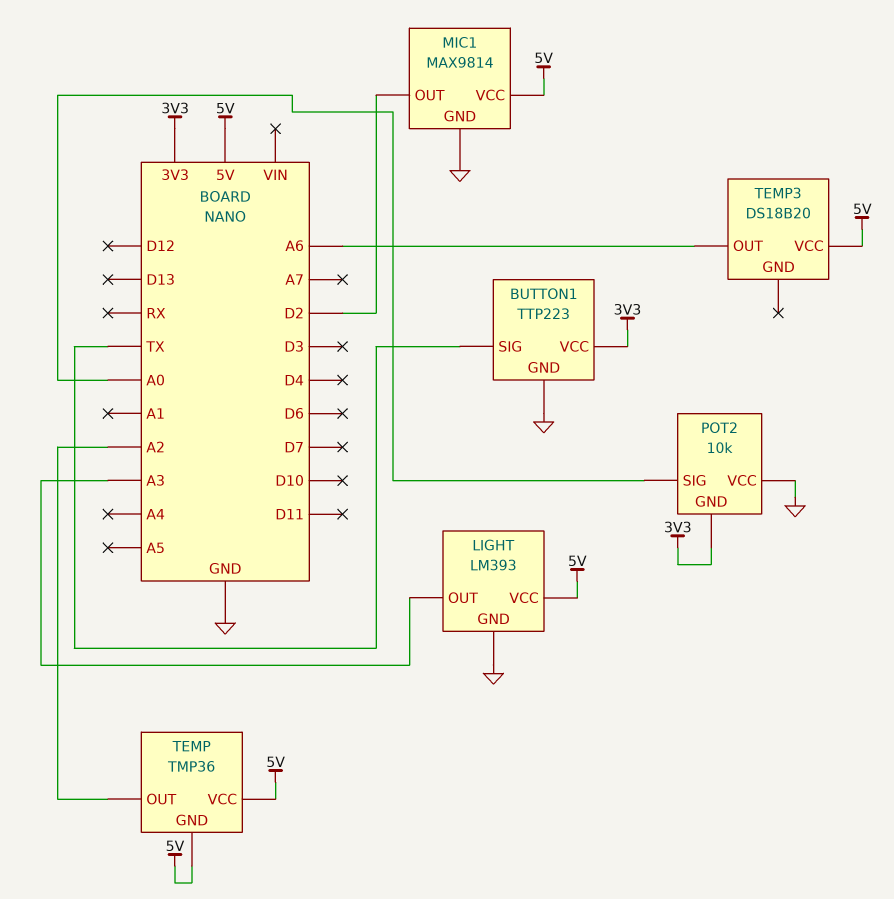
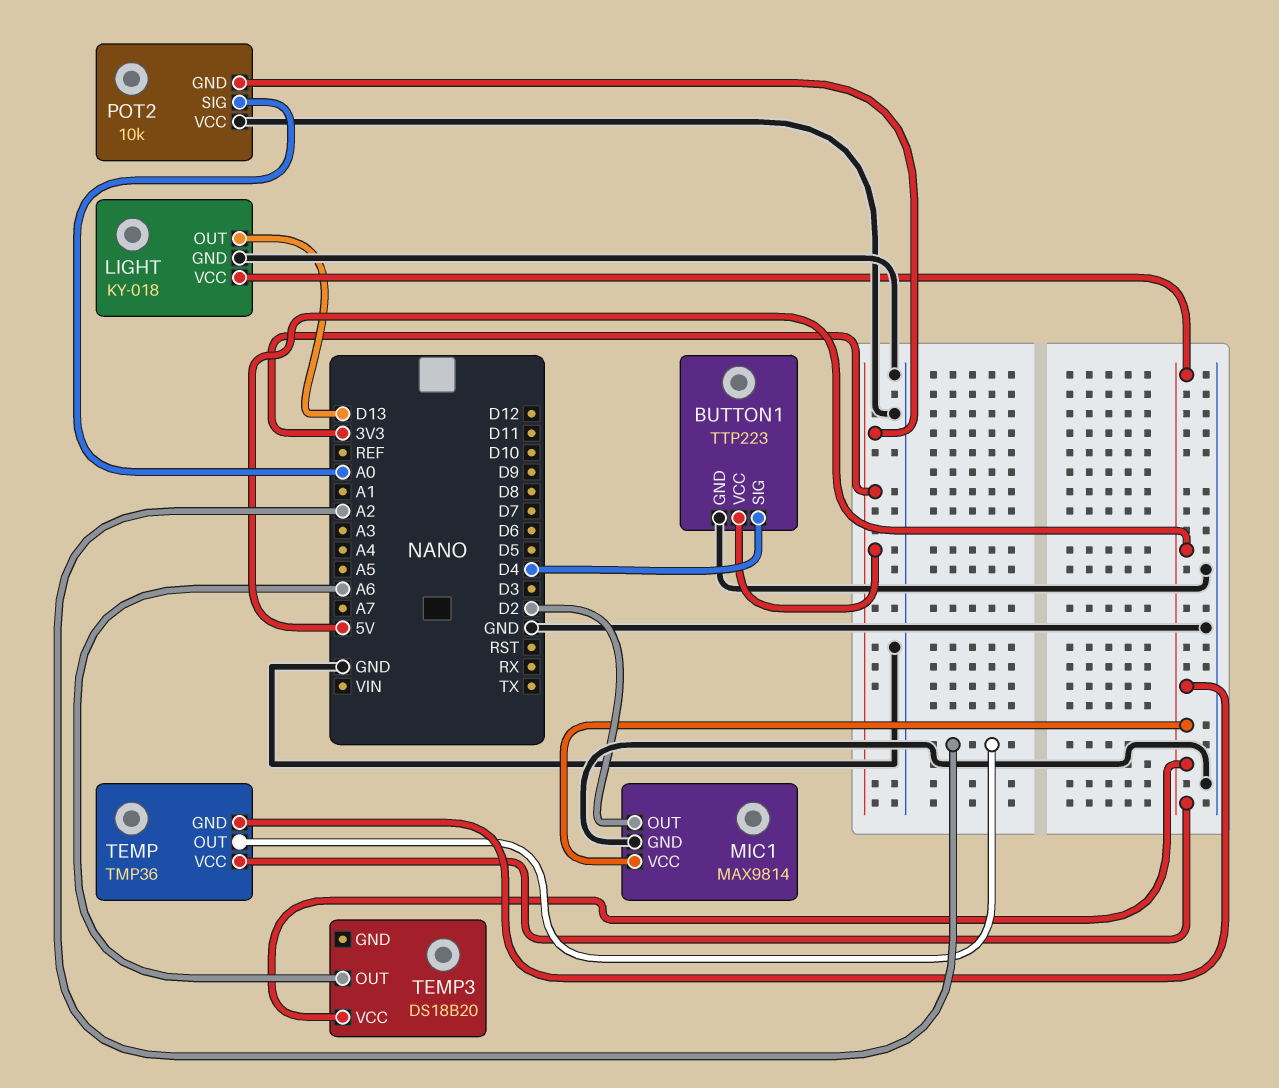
BUTTON1 pin SIG: TX -> D4
LIGHT: LM393 -> KY-018
LIGHT pin OUT: A3 -> D13

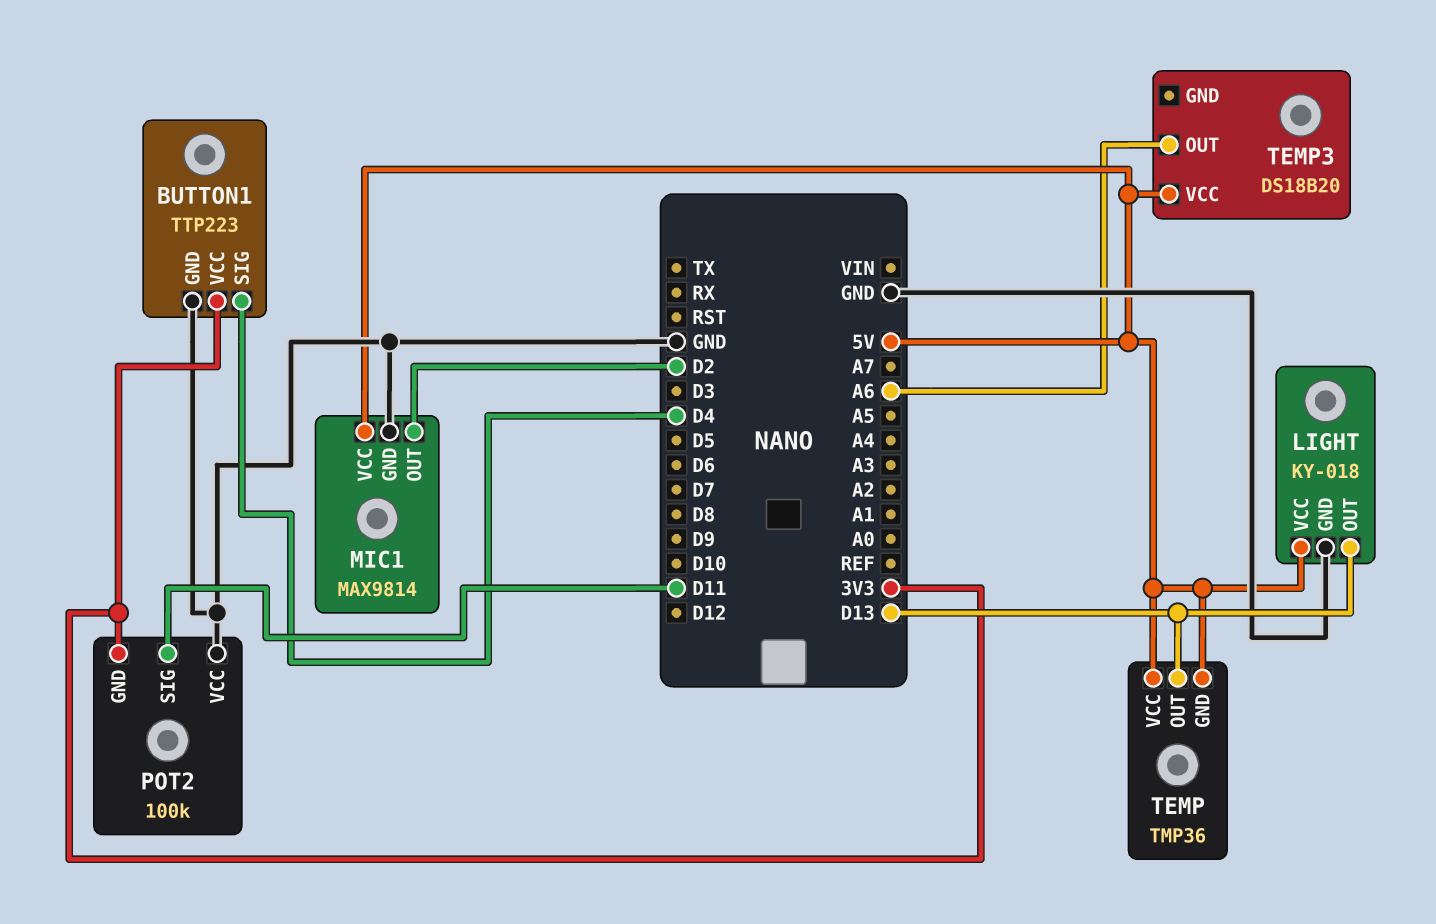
POT2: 10k -> 100k
POT2 pin SIG: A0 -> D11
TEMP pin OUT: A2 -> D13

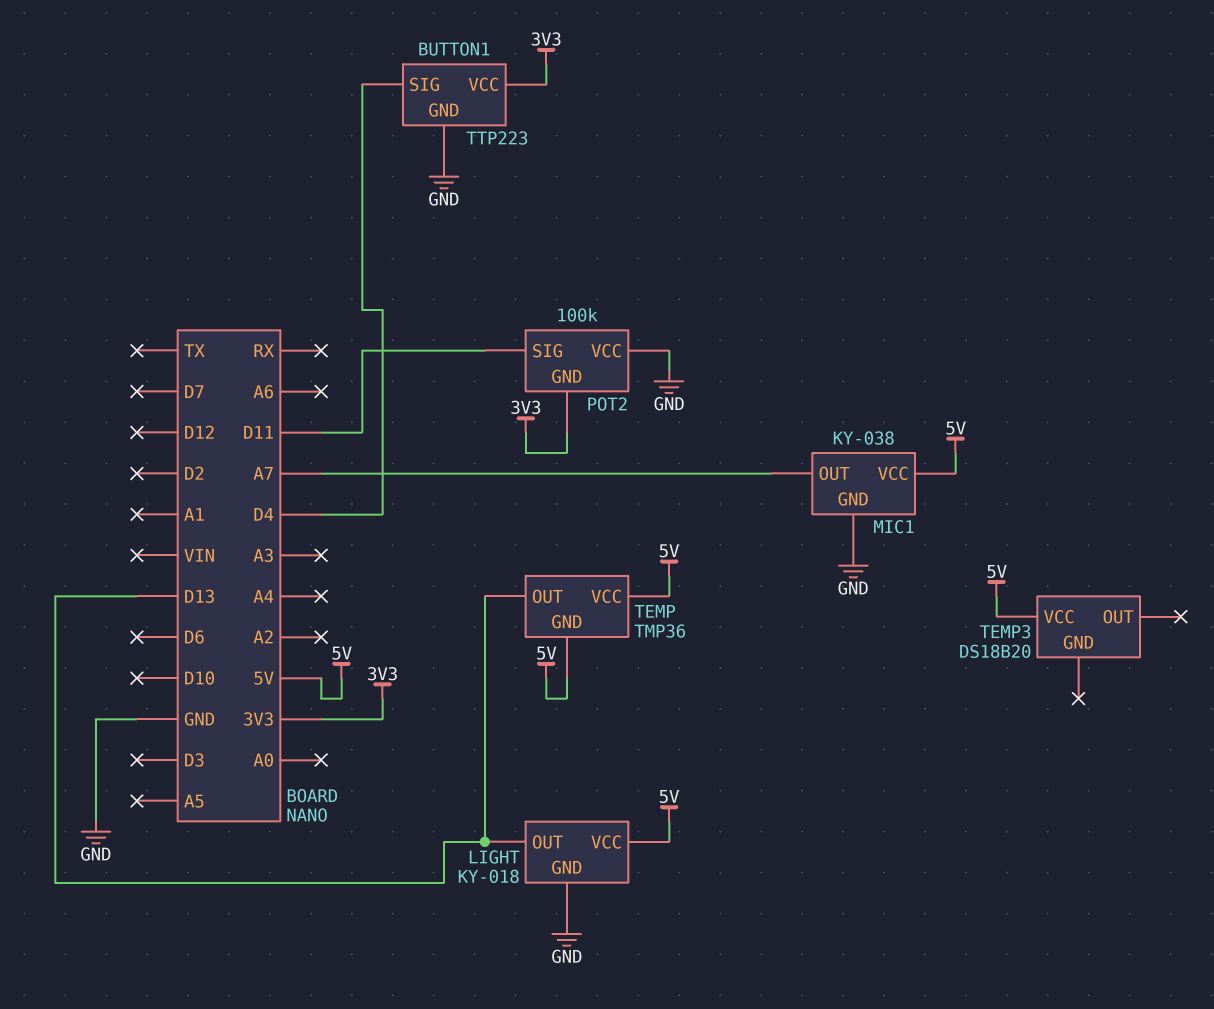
MIC1: MAX9814 -> KY-038
MIC1 pin OUT: D2 -> A7
TEMP3 pin OUT: A6 -> none

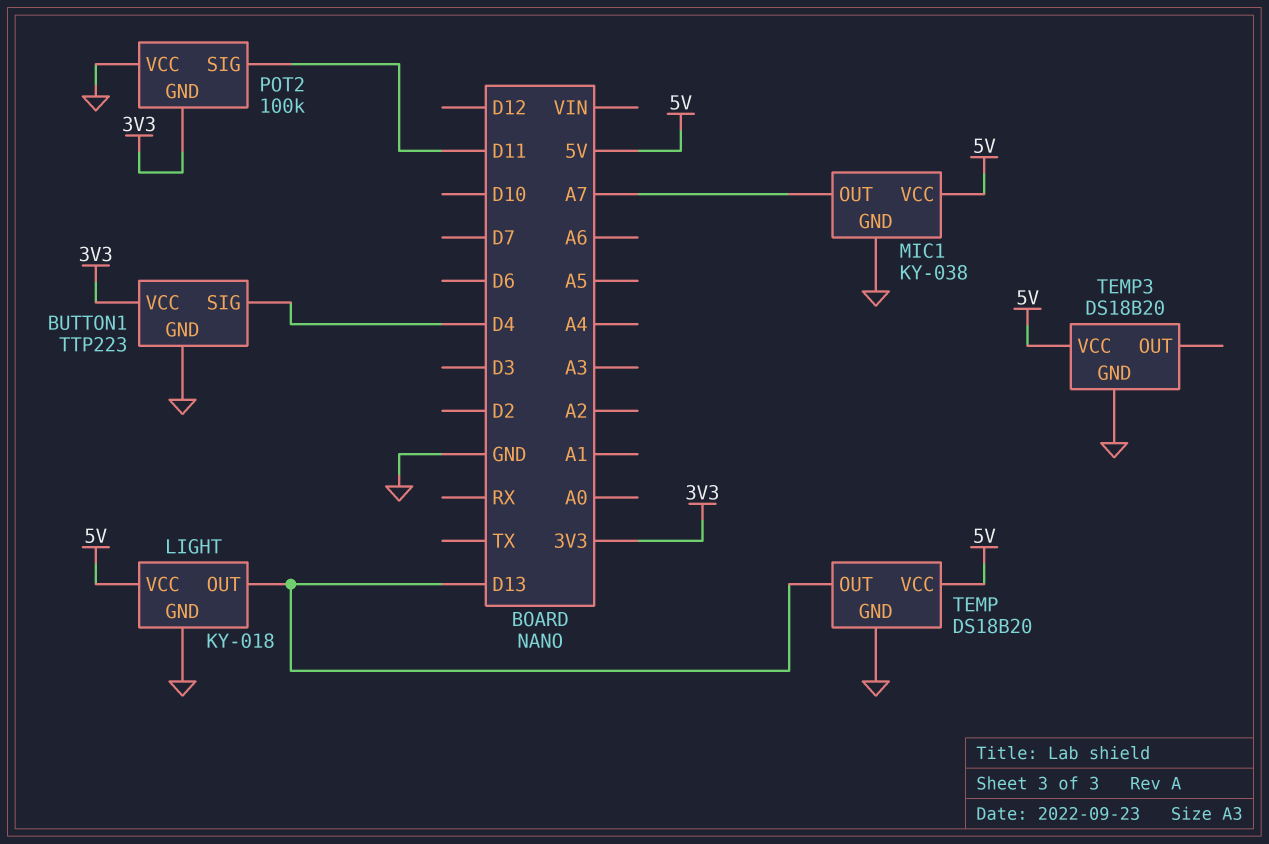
TEMP: TMP36 -> DS18B20
TEMP pin GND: 5V -> GND
TEMP3 pin GND: none -> GND

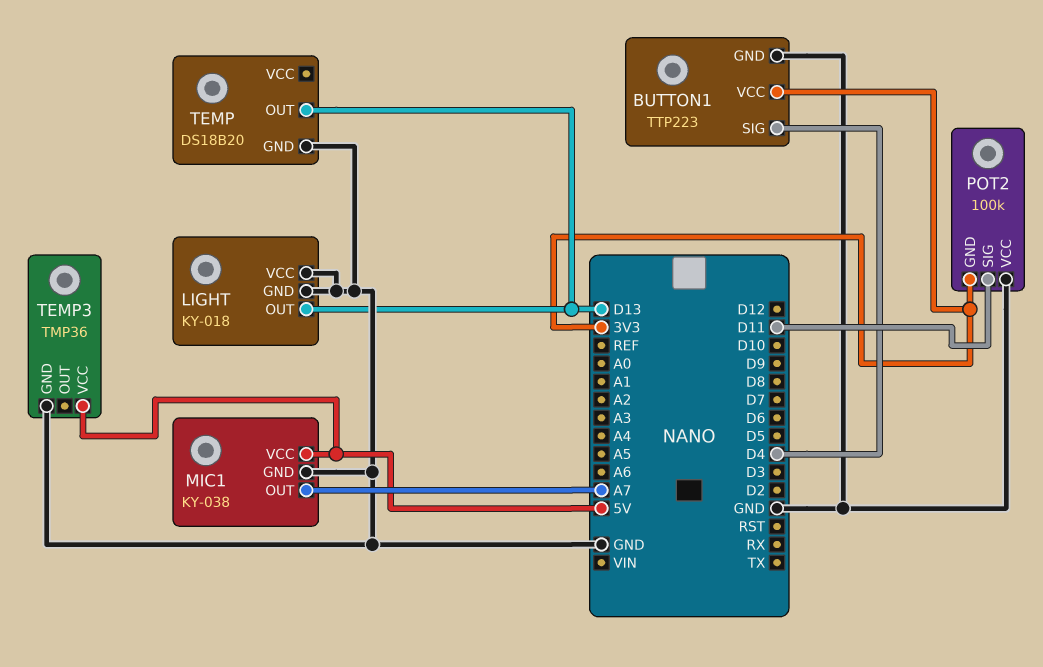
LIGHT pin VCC: 5V -> GND
TEMP pin VCC: 5V -> none
TEMP3: DS18B20 -> TMP36

